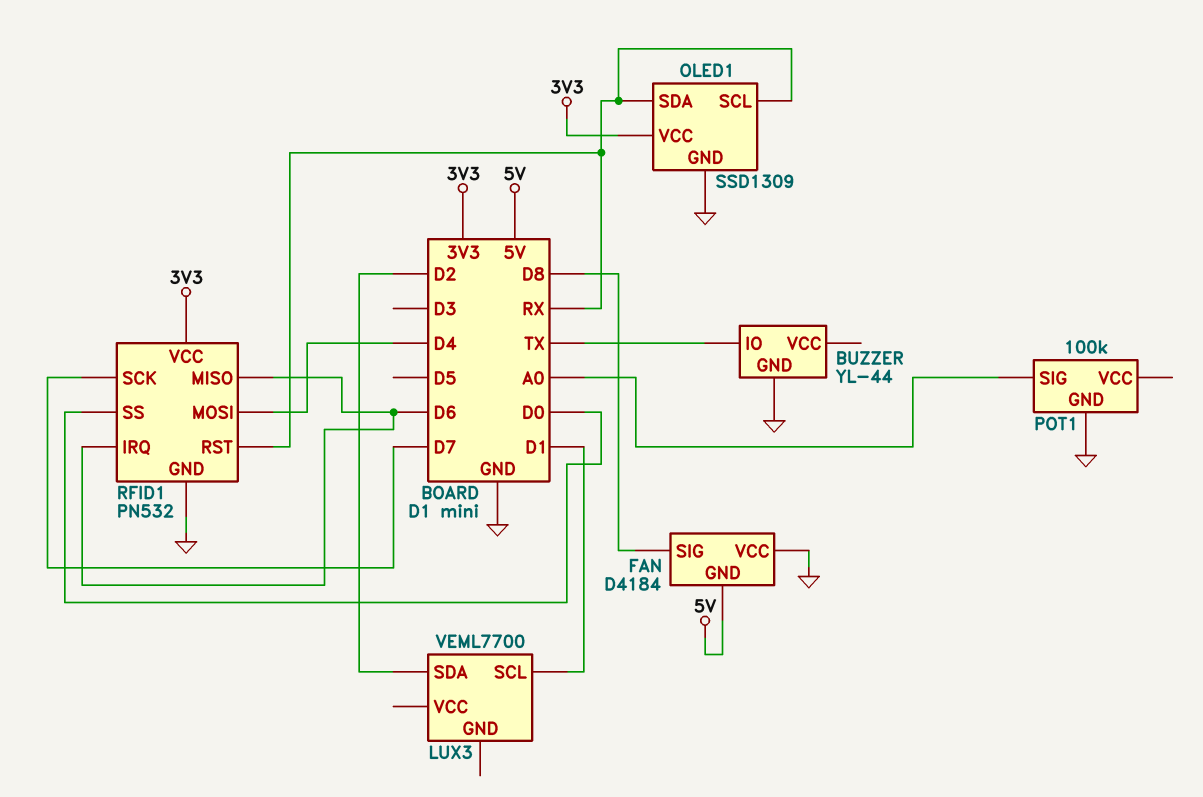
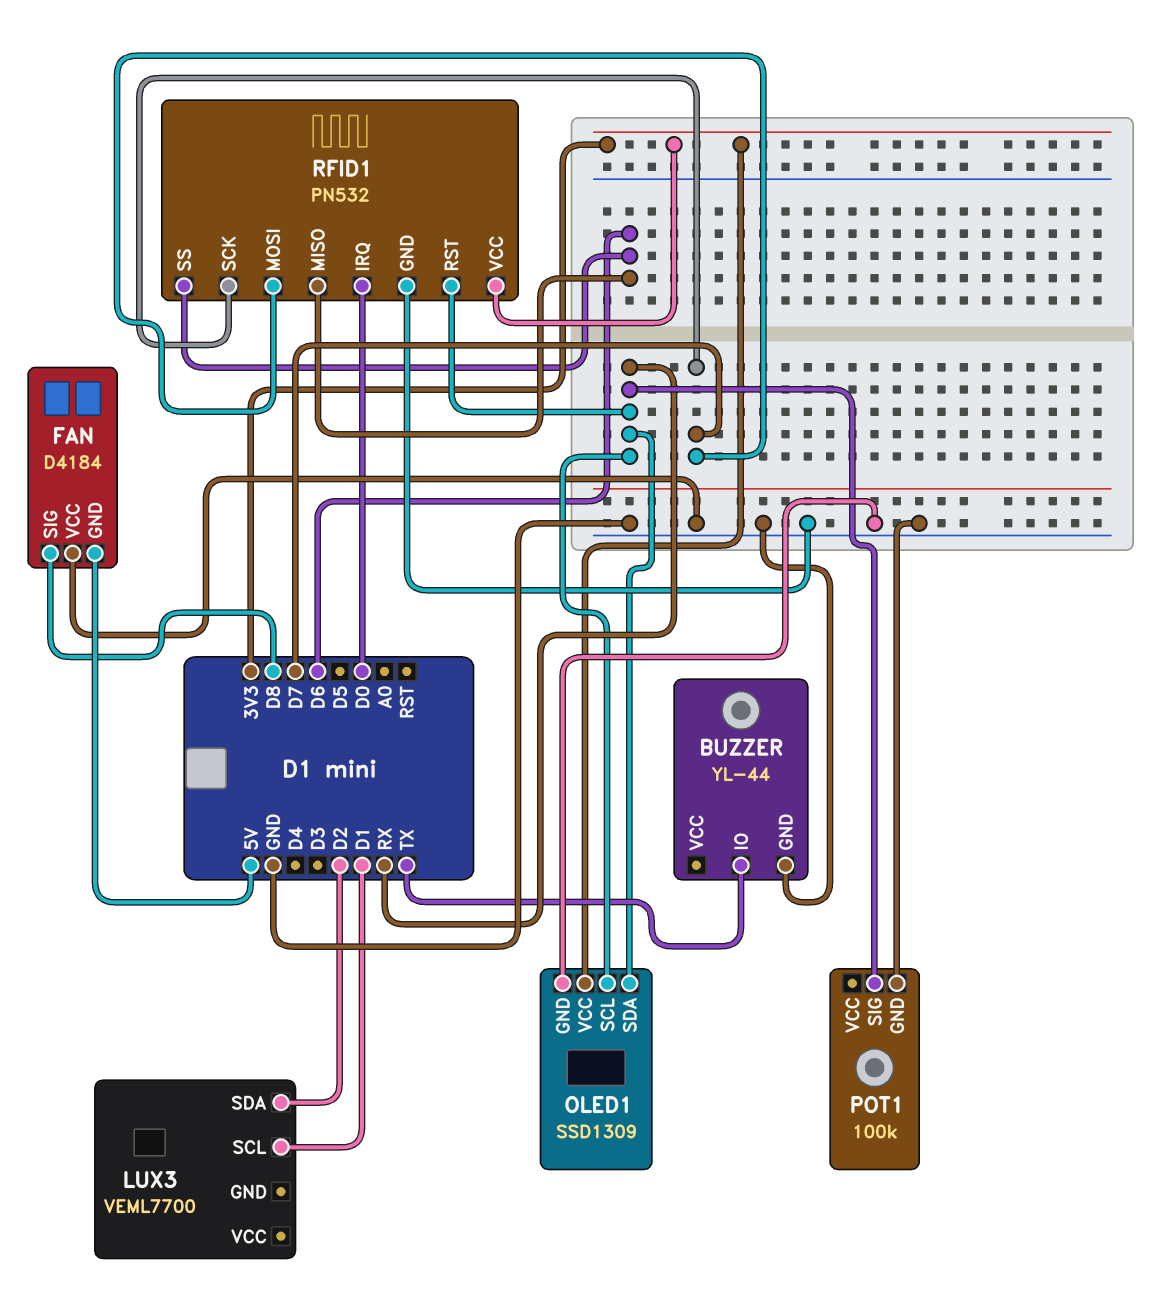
POT1 pin SIG: A0 -> RX
RFID1 pin IRQ: D6 -> D0
RFID1 pin MOSI: D4 -> D7
RFID1 pin SS: D0 -> D6

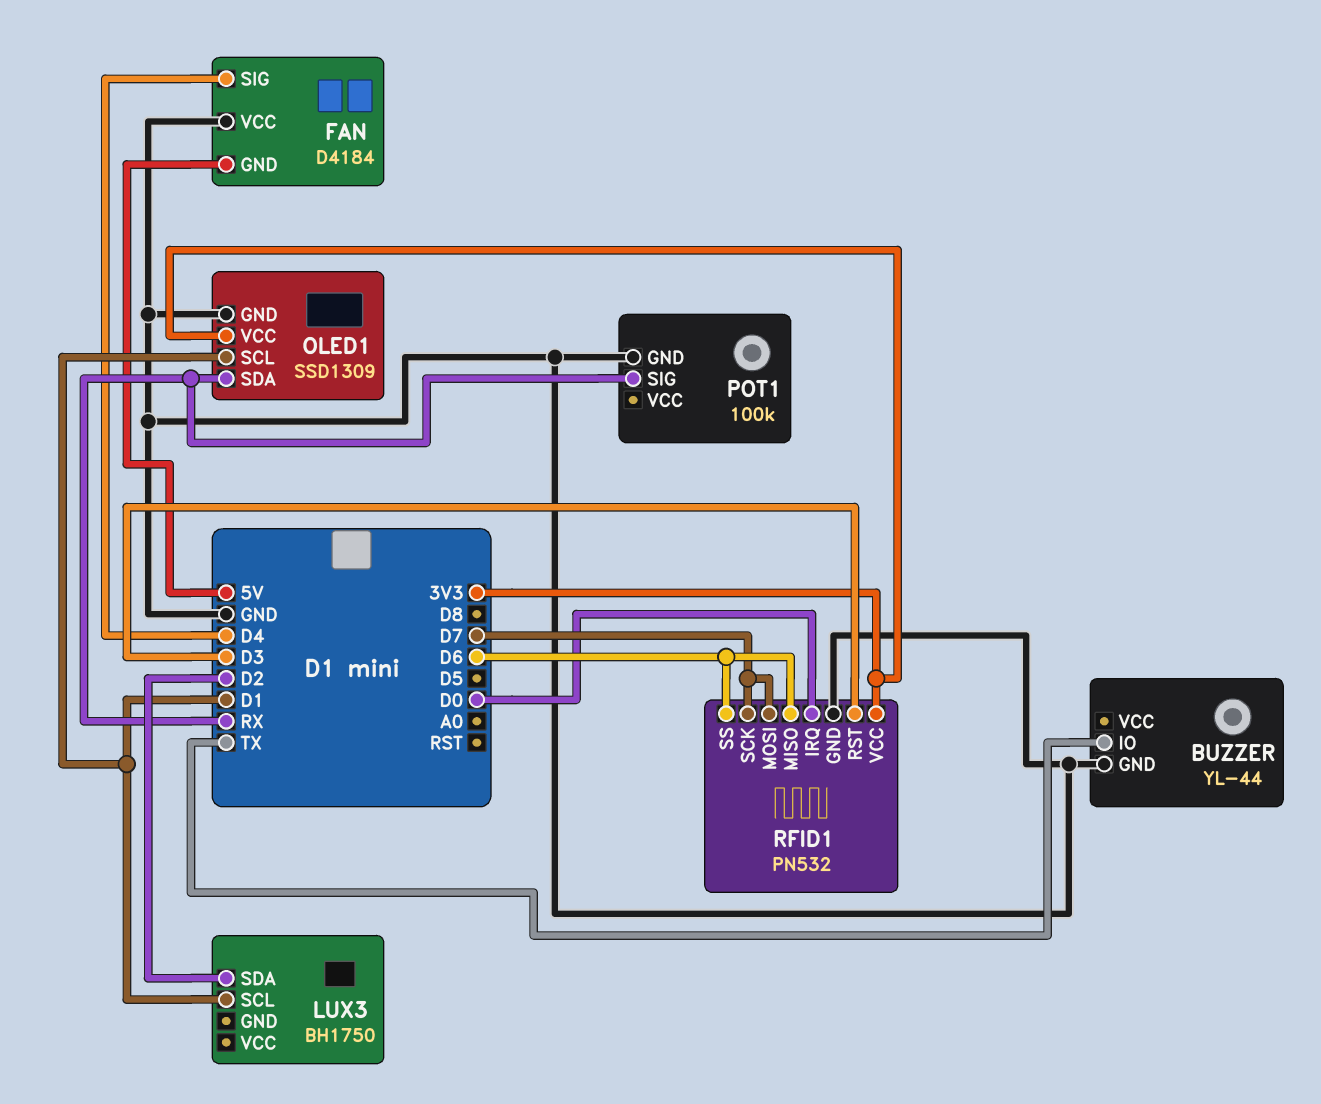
FAN pin SIG: D8 -> D4
LUX3: VEML7700 -> BH1750
OLED1 pin SCL: RX -> D1
RFID1 pin RST: RX -> D3

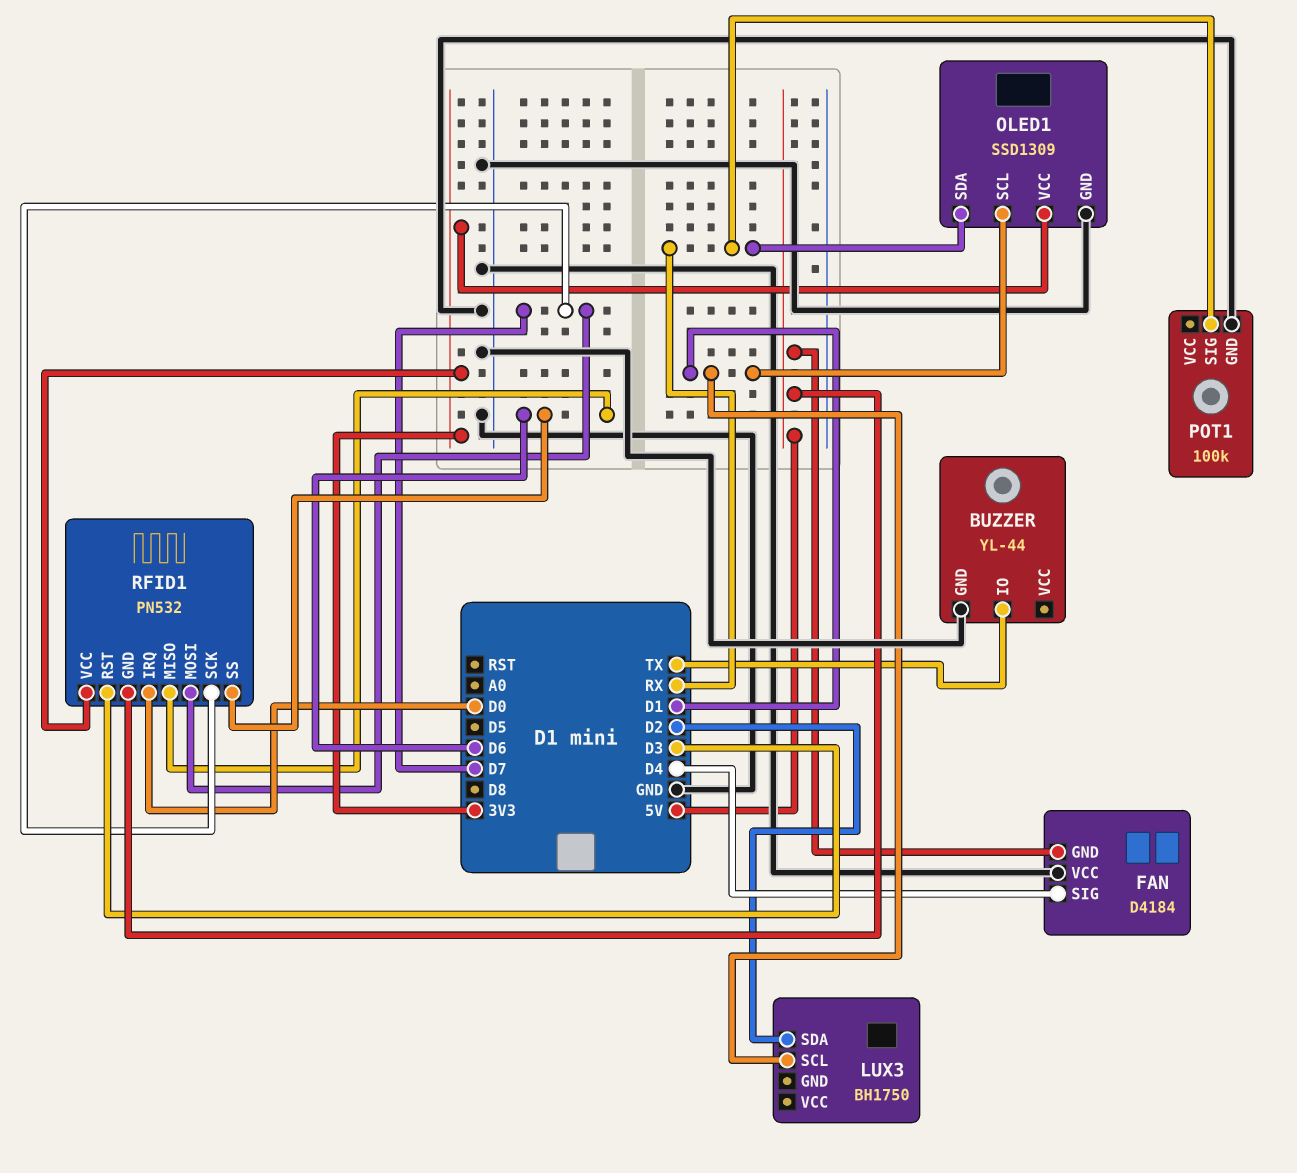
RFID1 pin GND: GND -> 5V

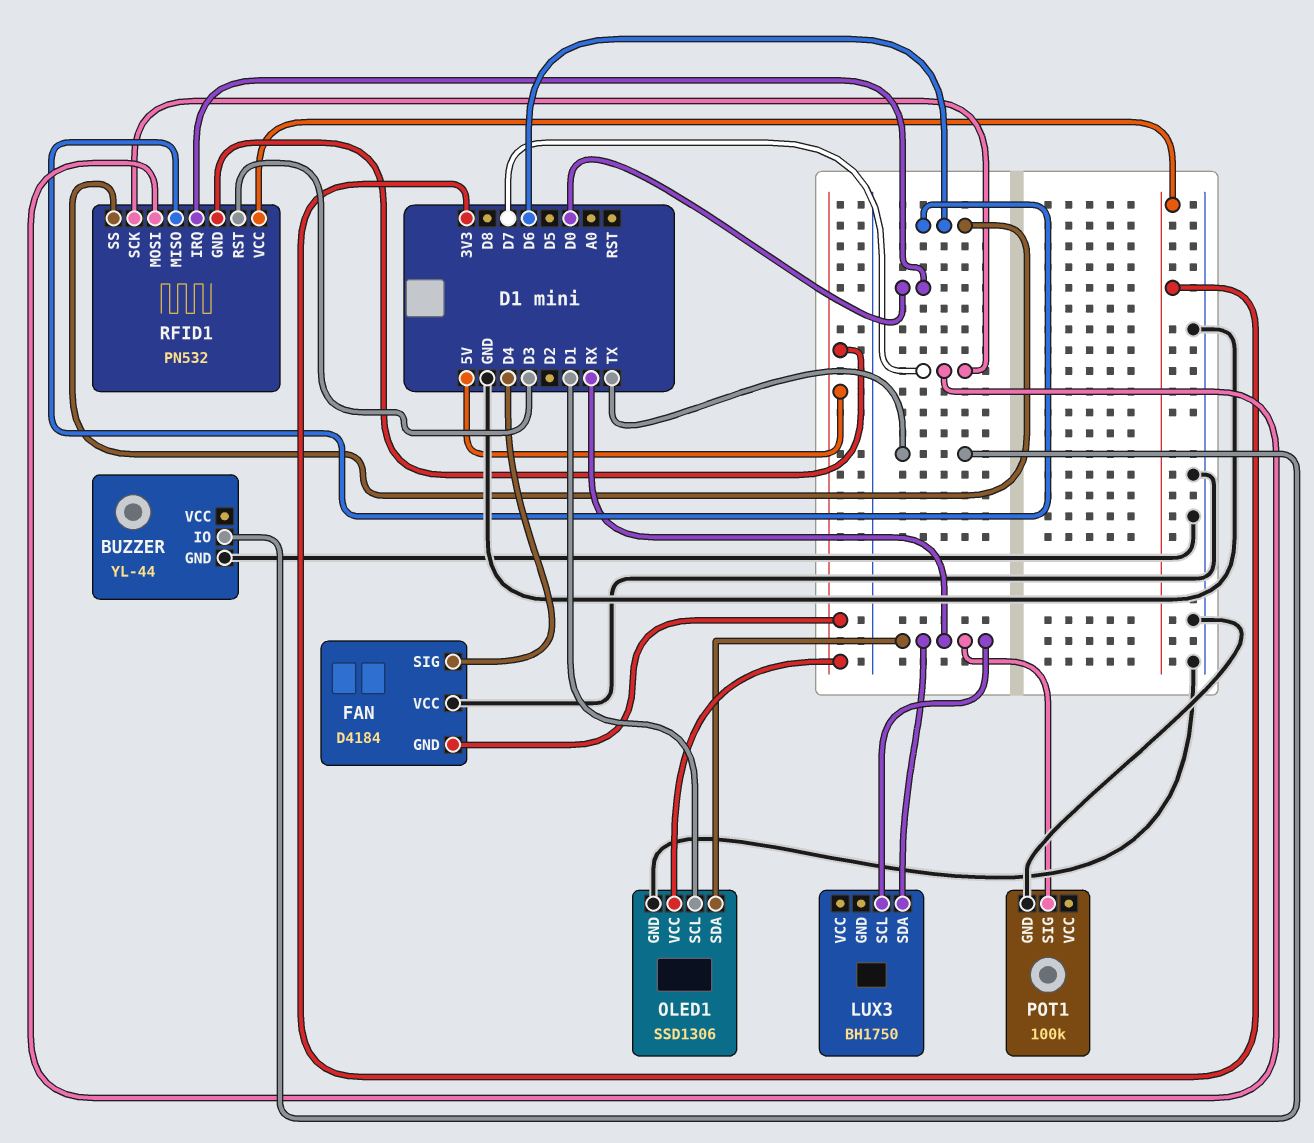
LUX3 pin SCL: D1 -> RX
LUX3 pin SDA: D2 -> RX
OLED1: SSD1309 -> SSD1306
OLED1 pin VCC: 3V3 -> 5V

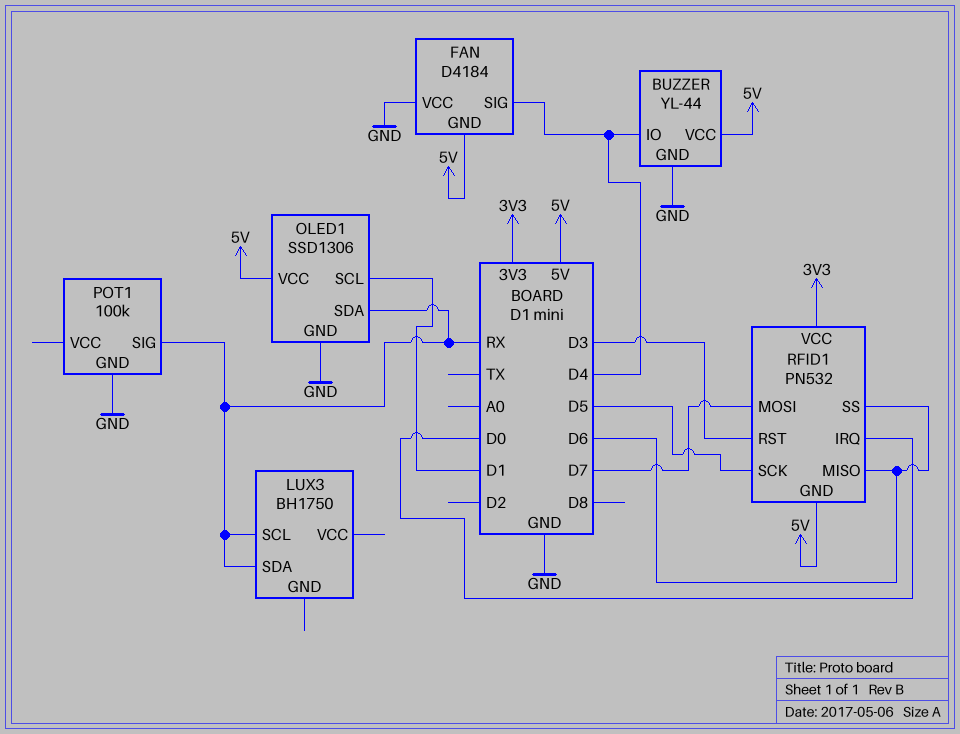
BUZZER pin IO: TX -> D4
BUZZER pin VCC: none -> 5V
RFID1 pin SCK: D7 -> D5

